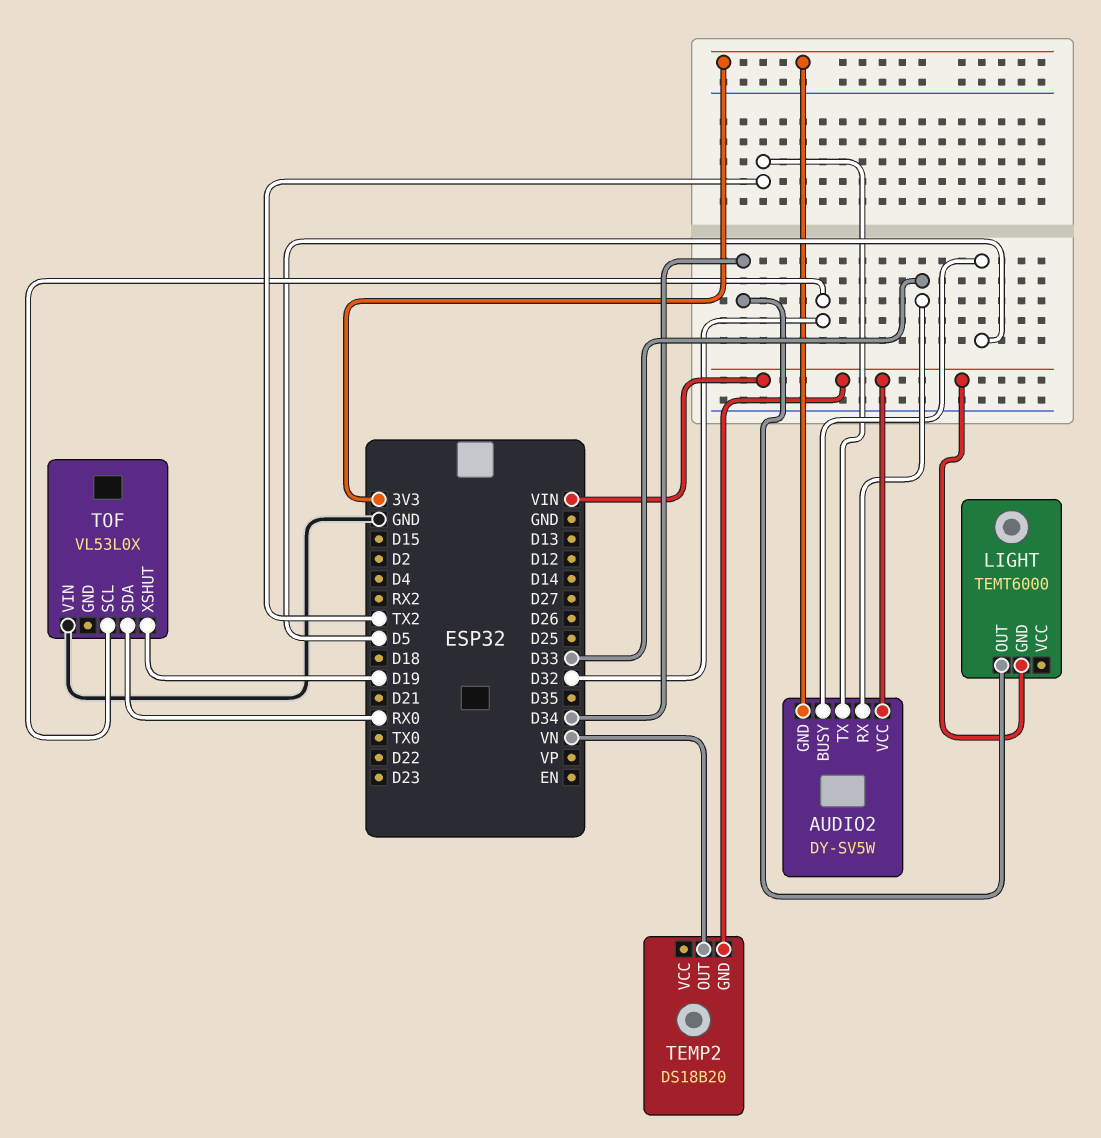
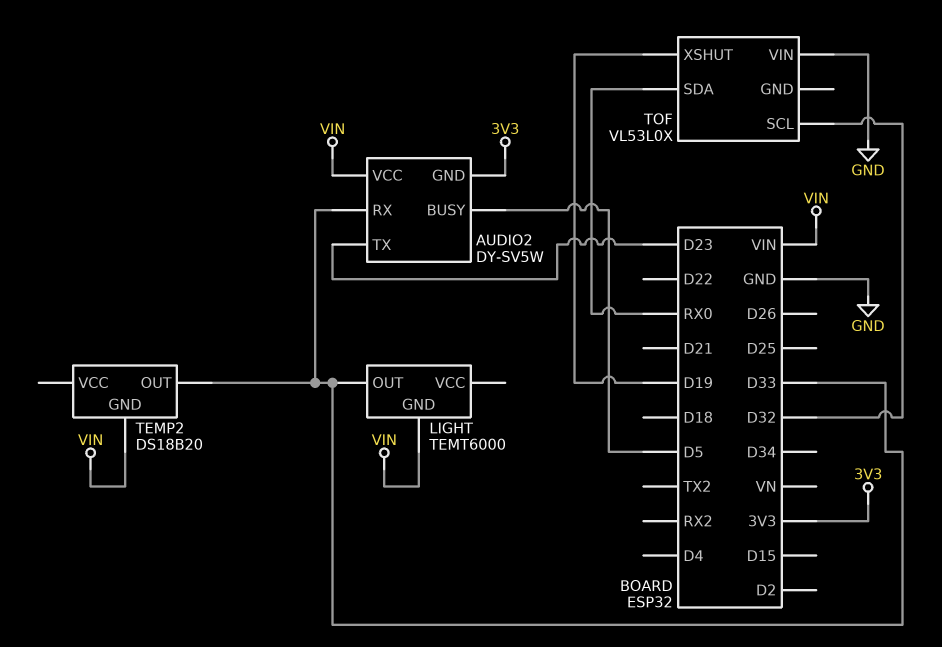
AUDIO2 pin TX: TX2 -> D23
LIGHT pin OUT: D34 -> D33
TEMP2 pin OUT: VN -> D33

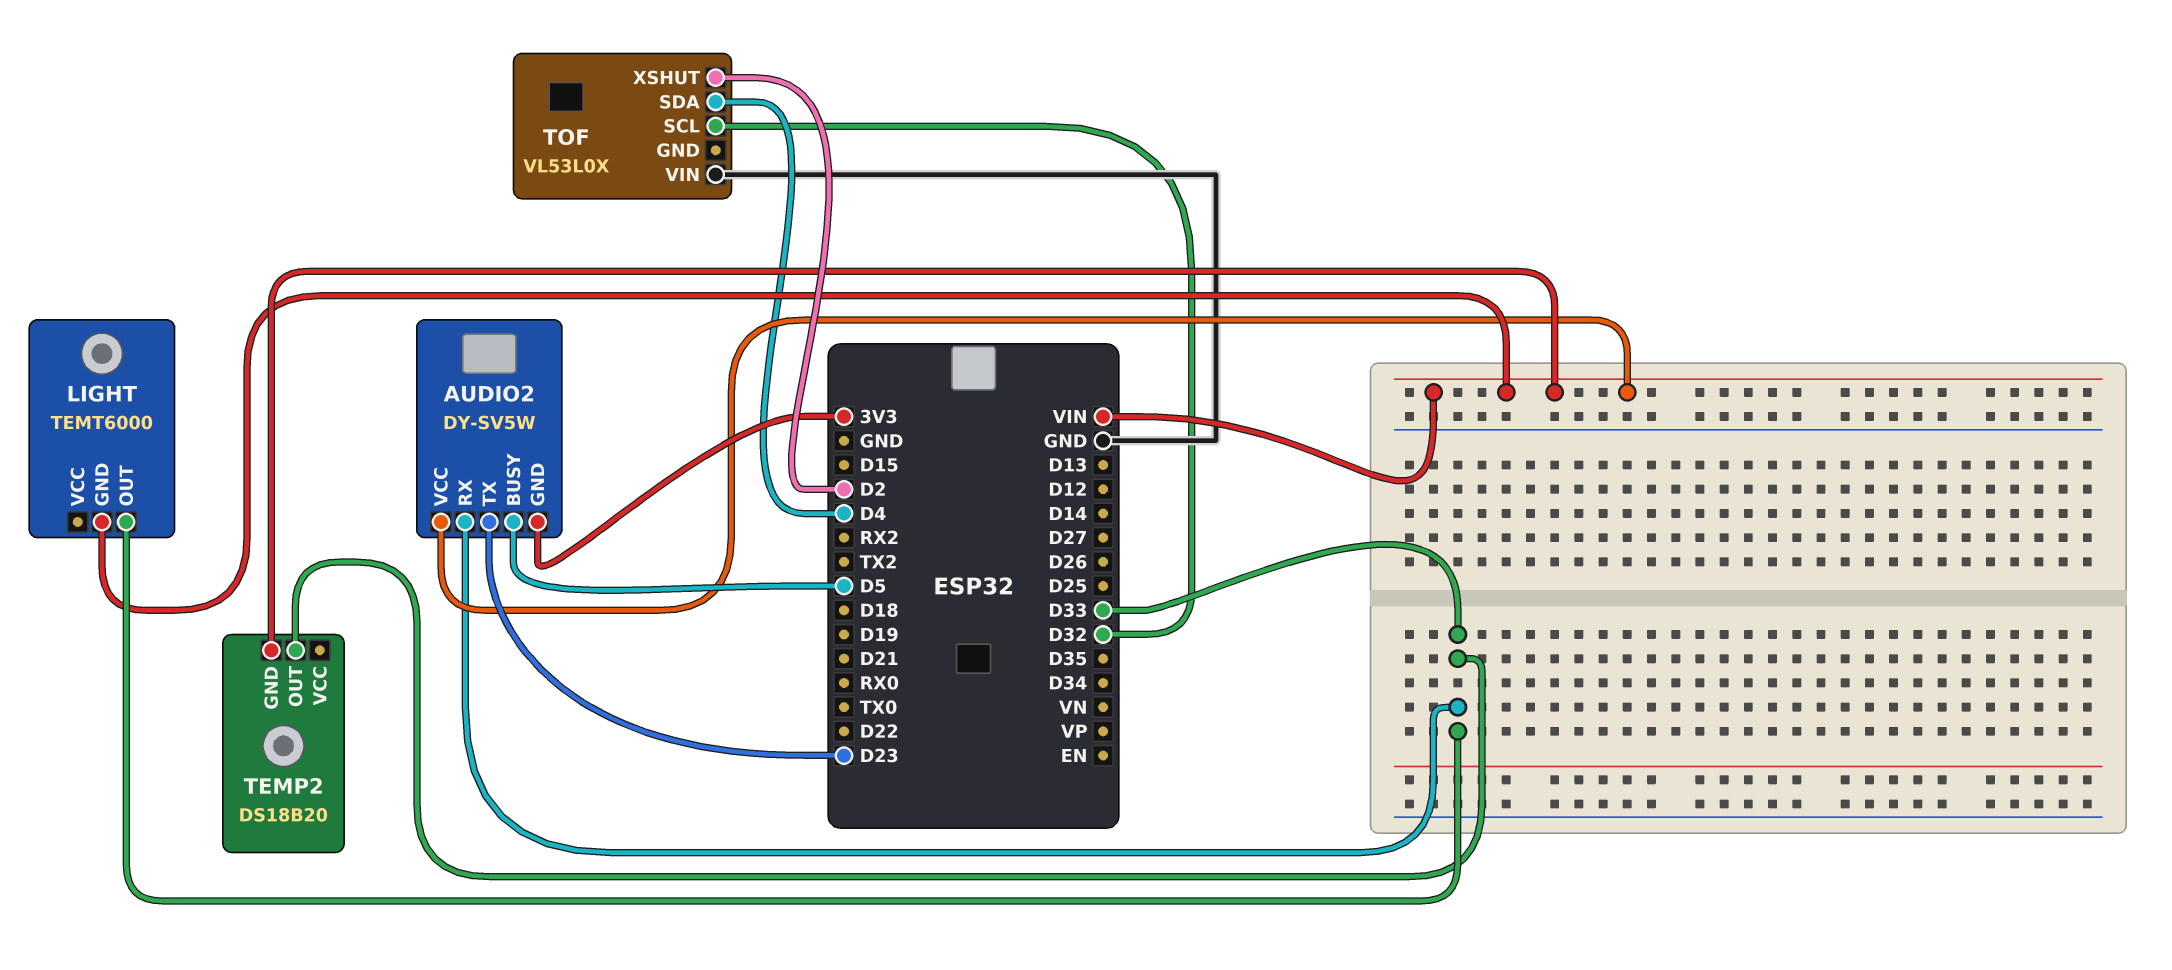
TOF pin SDA: RX0 -> D4
TOF pin XSHUT: D19 -> D2

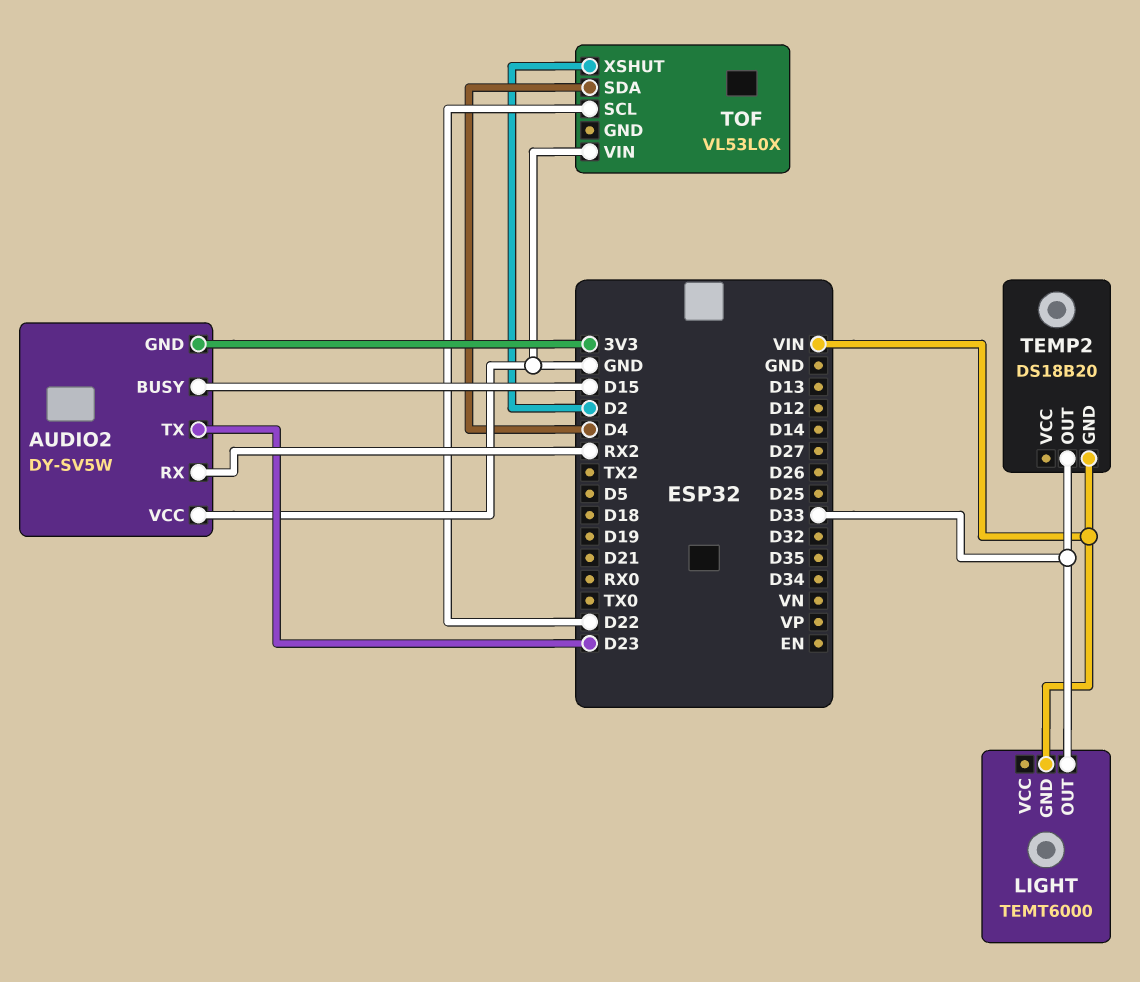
AUDIO2 pin BUSY: D5 -> D15
AUDIO2 pin RX: D33 -> RX2
AUDIO2 pin VCC: VIN -> GND
TOF pin SCL: D32 -> D22

